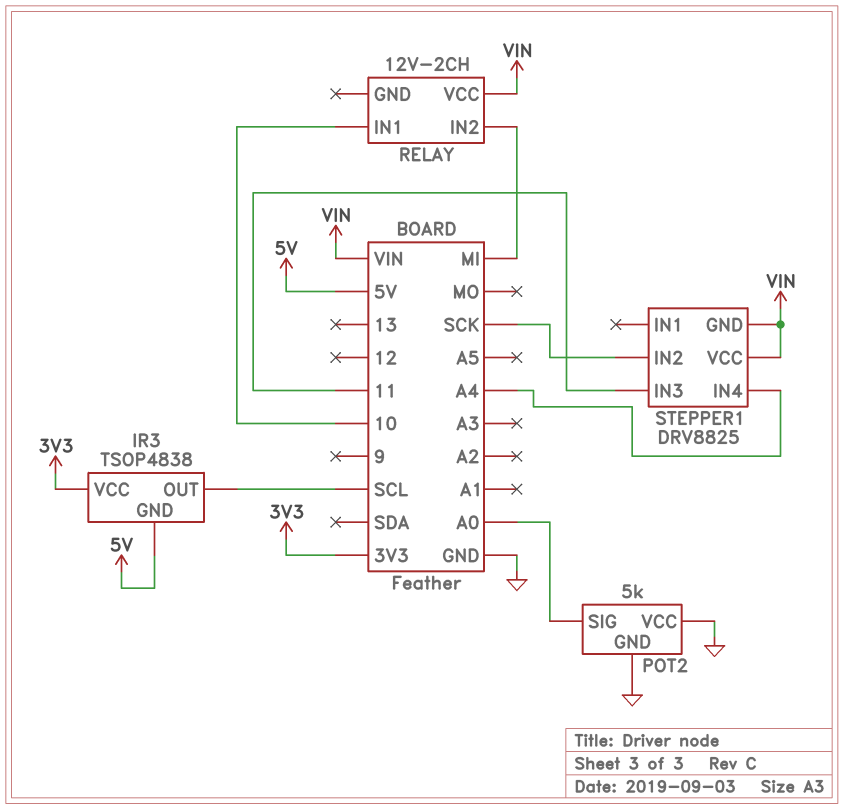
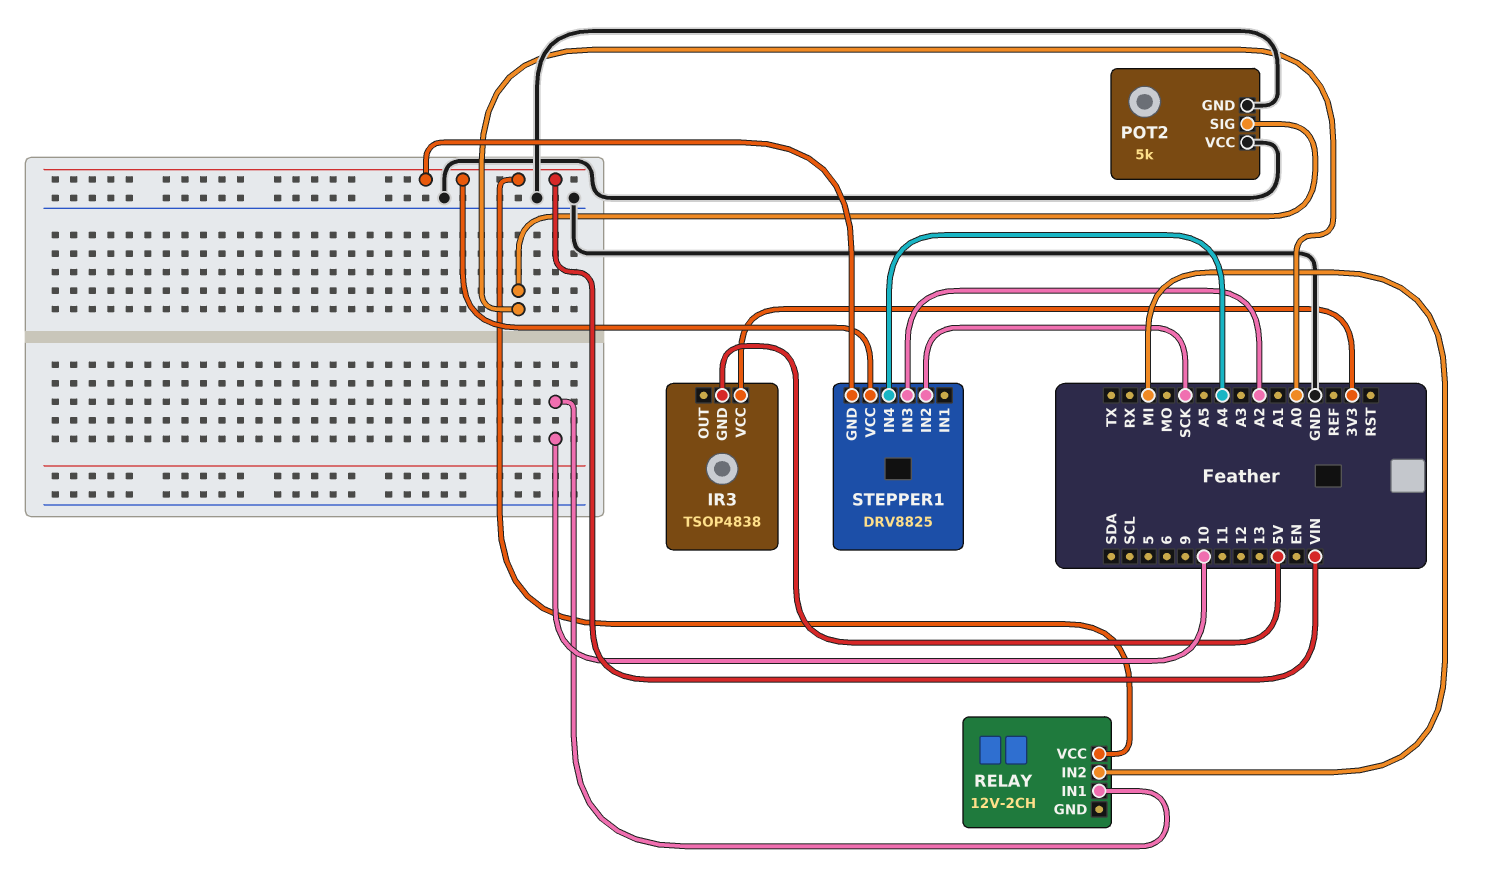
IR3 pin OUT: SCL -> none
STEPPER1 pin IN3: 11 -> A2

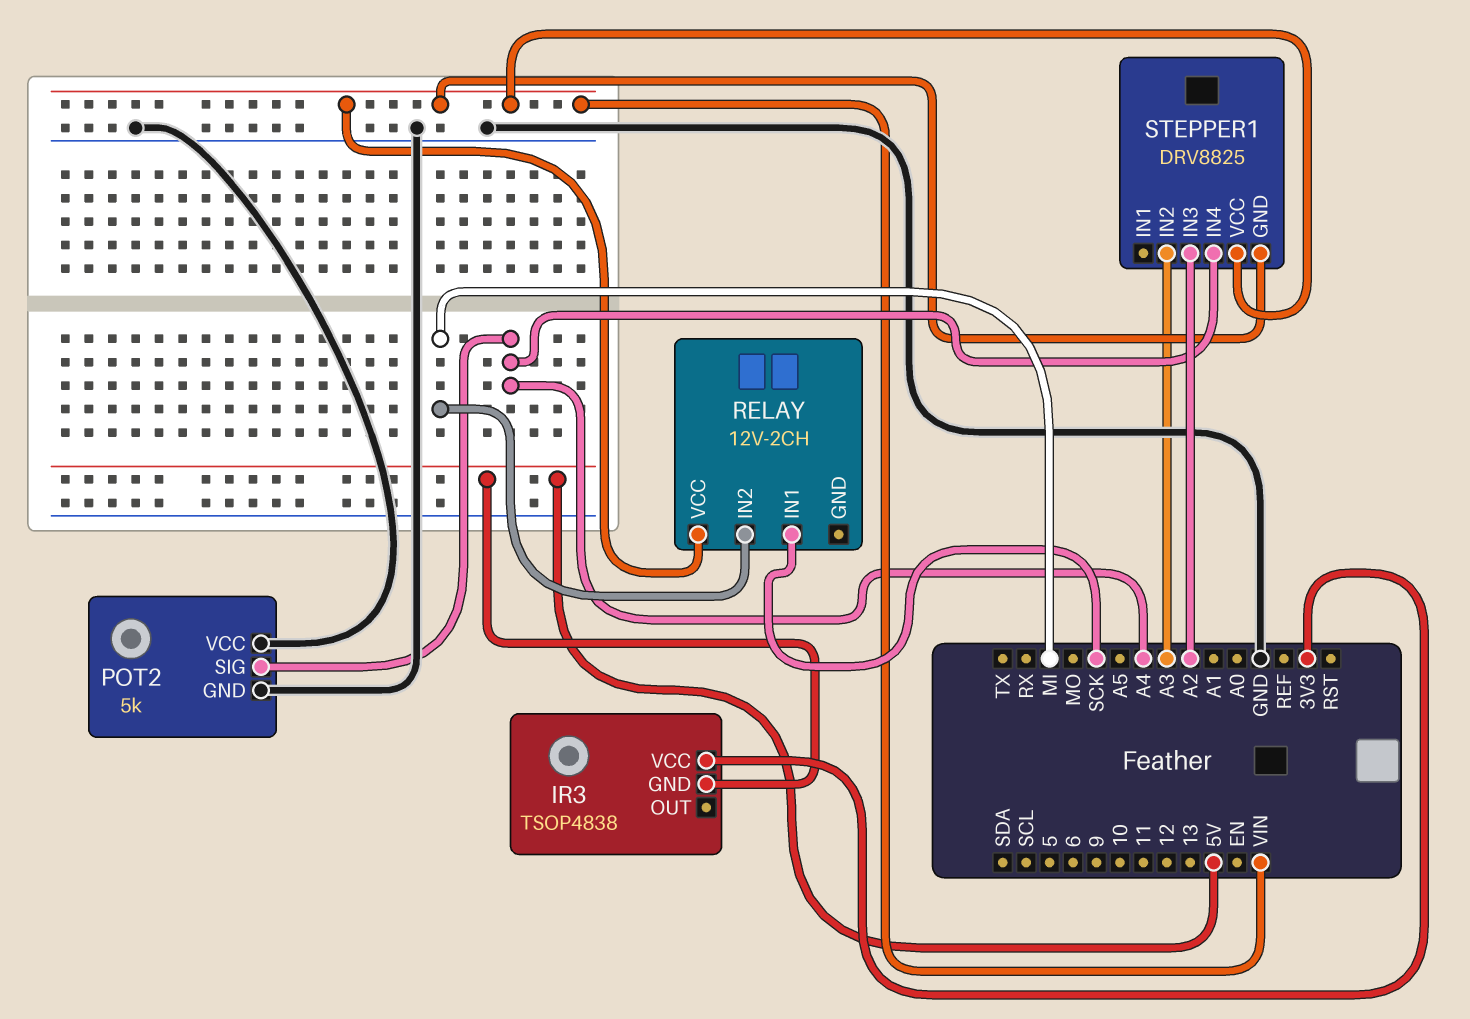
POT2 pin SIG: A0 -> A4
RELAY pin IN1: 10 -> SCK
STEPPER1 pin IN2: SCK -> A3

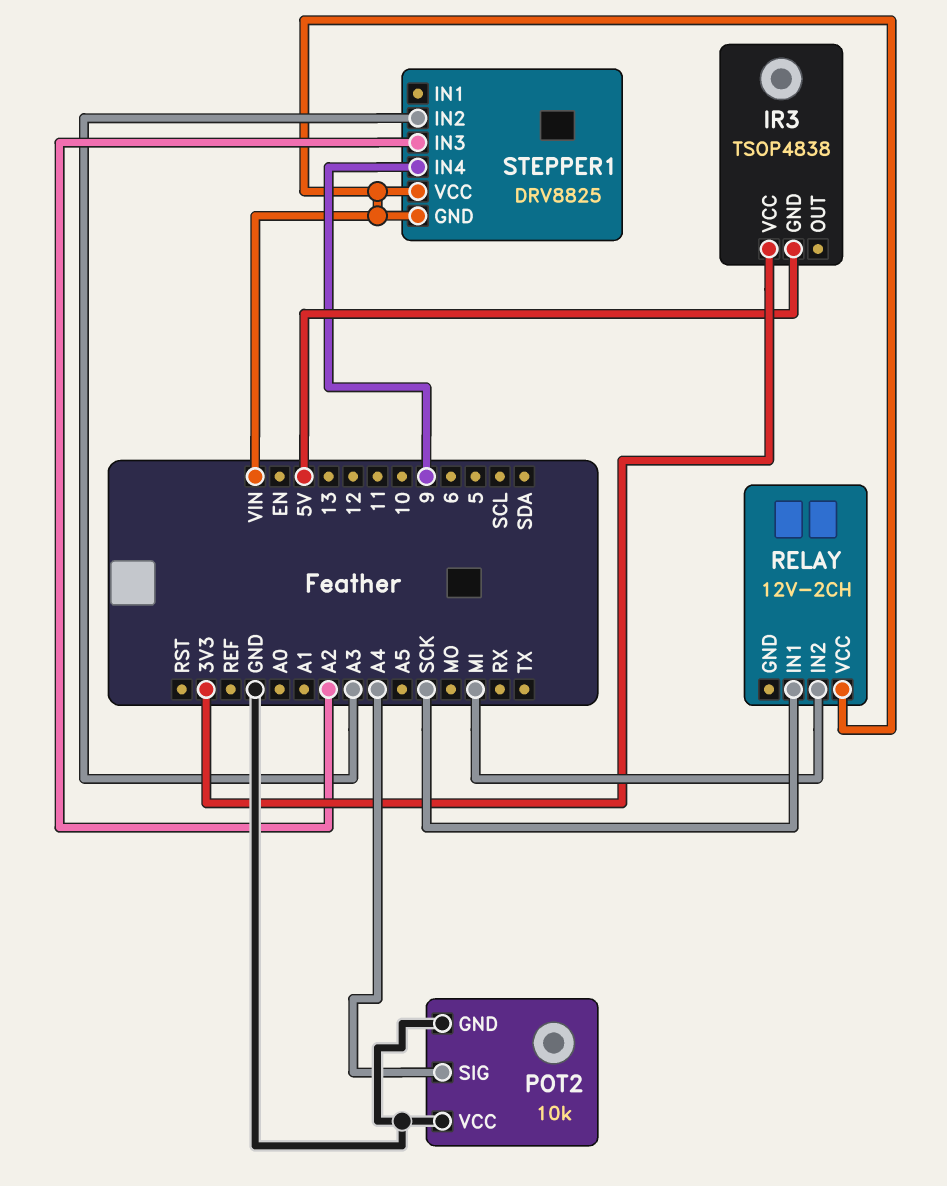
POT2: 5k -> 10k
STEPPER1 pin IN4: A4 -> 9

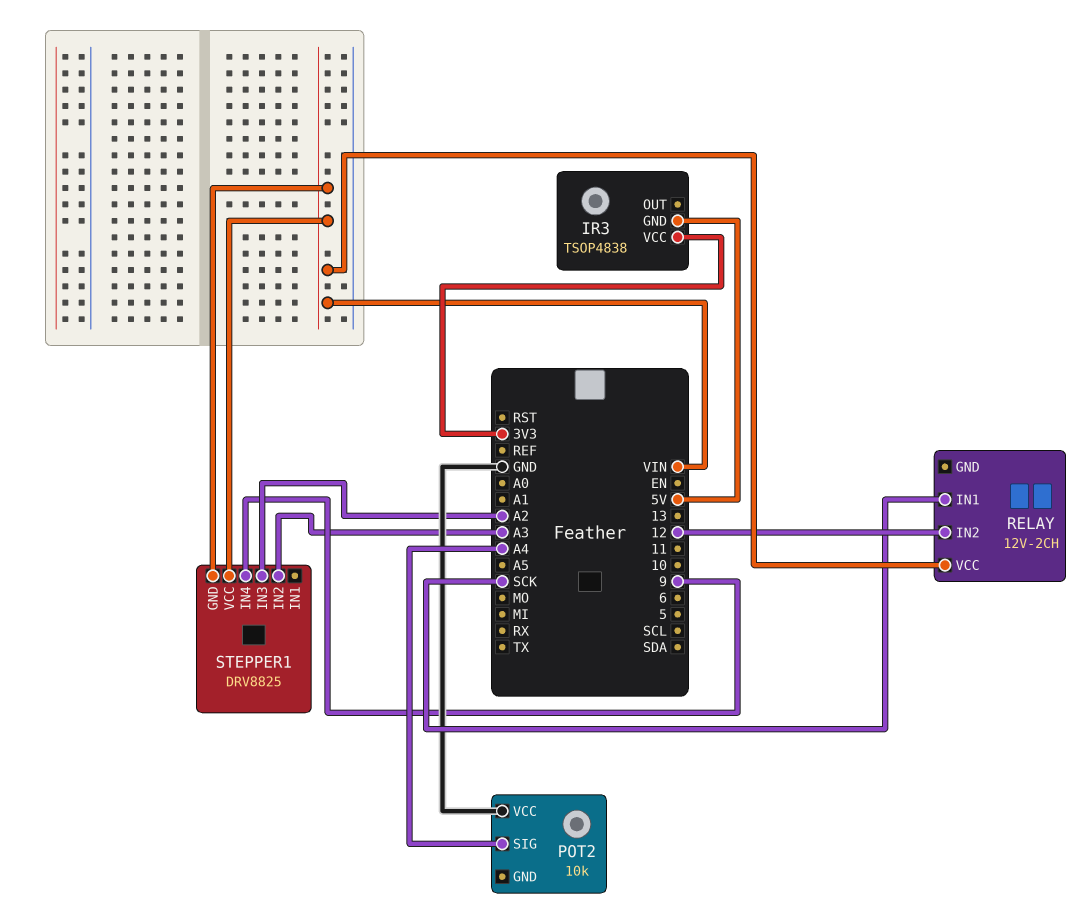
POT2 pin GND: GND -> none
RELAY pin IN2: MI -> 12

